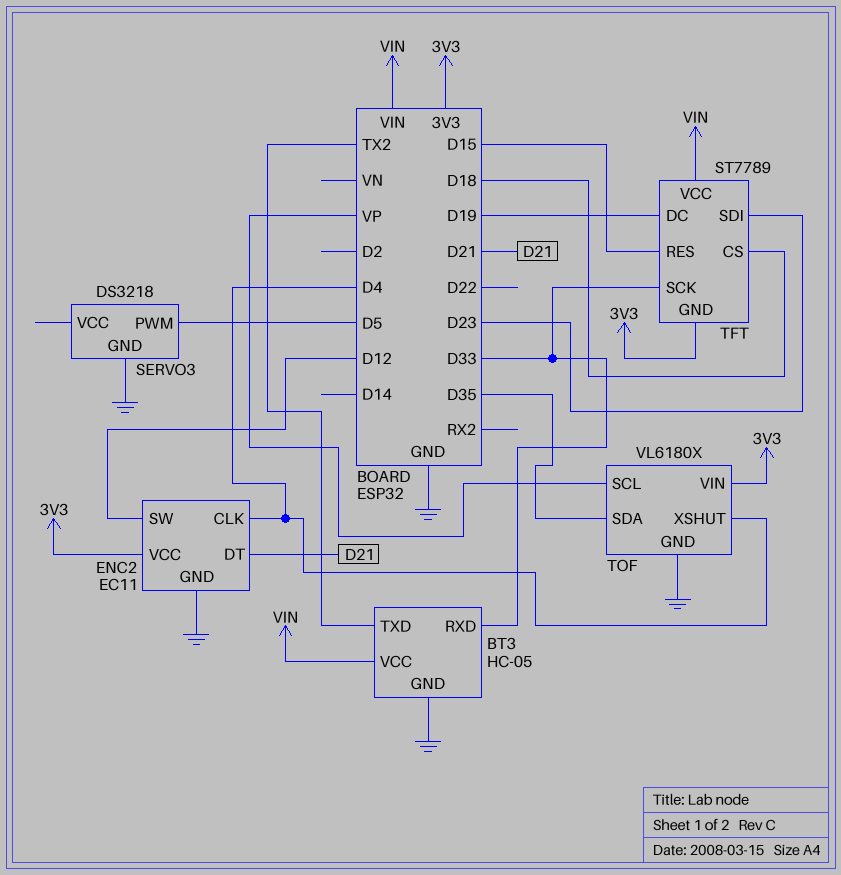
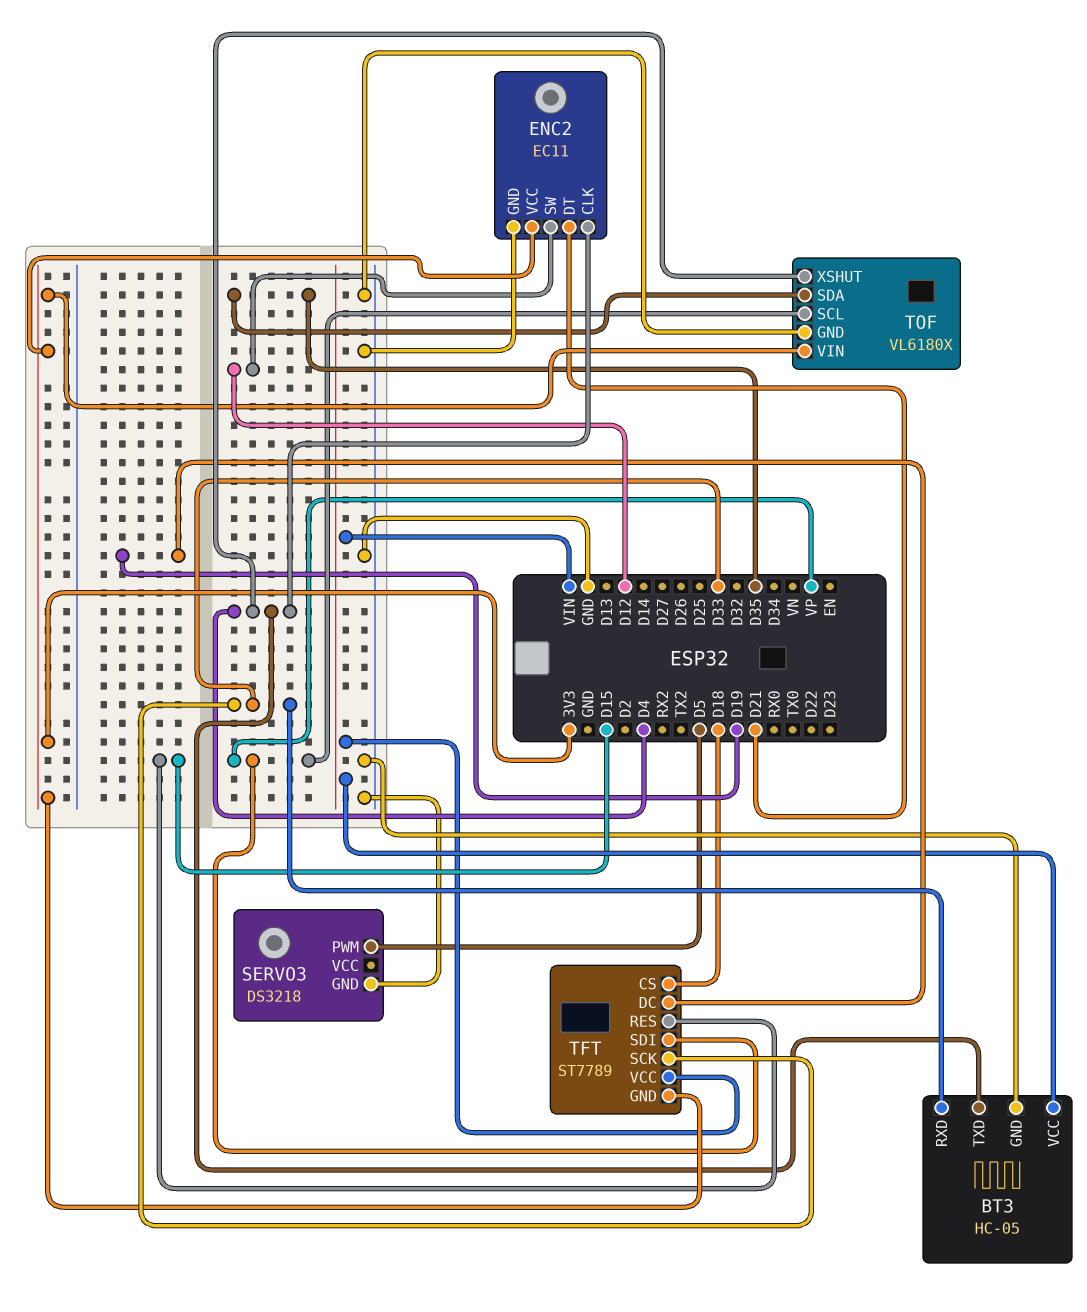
BT3 pin TXD: TX2 -> D4
TFT pin SDI: D23 -> VP

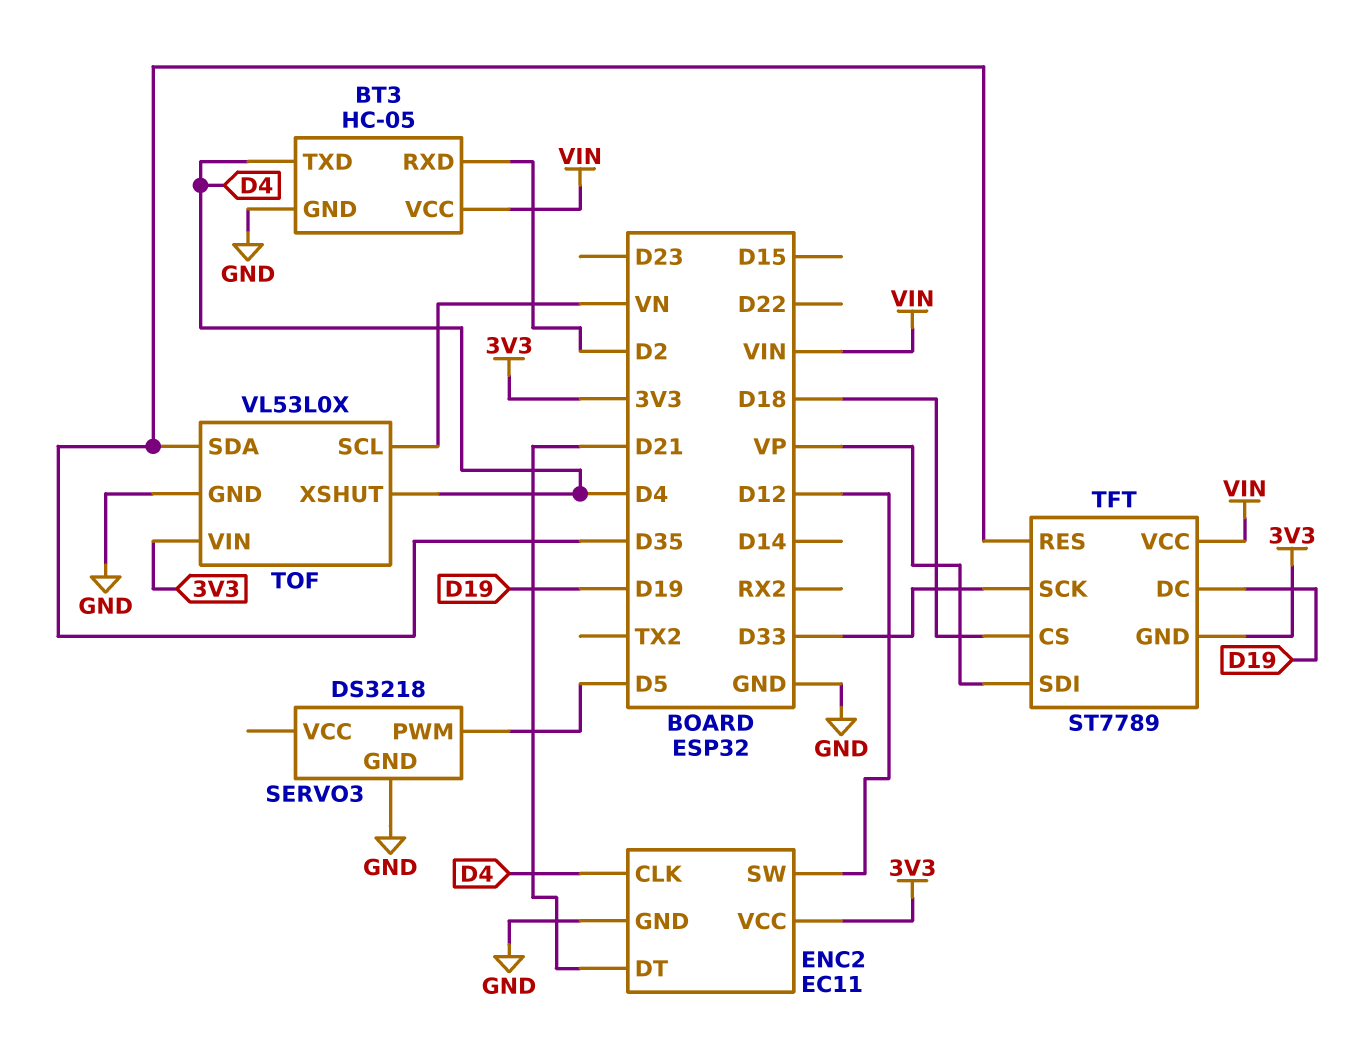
BT3 pin RXD: D33 -> D2
TFT pin RES: D15 -> D35
TOF: VL6180X -> VL53L0X
TOF pin SCL: VP -> VN

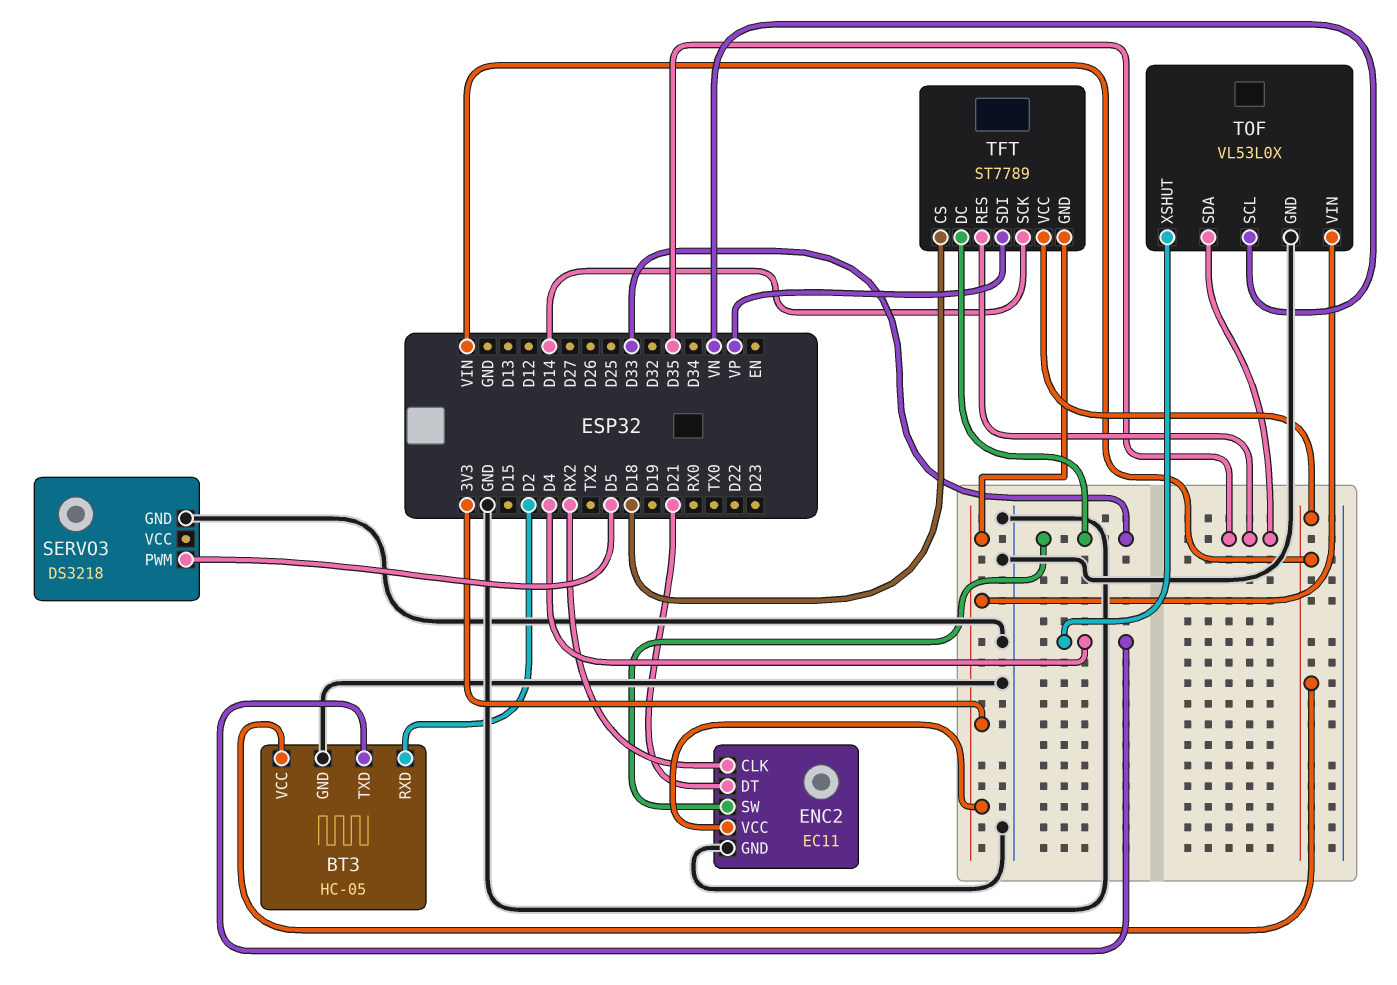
ENC2 pin CLK: D4 -> RX2
ENC2 pin SW: D12 -> D33
TFT pin DC: D19 -> D33
TFT pin SCK: D33 -> D14

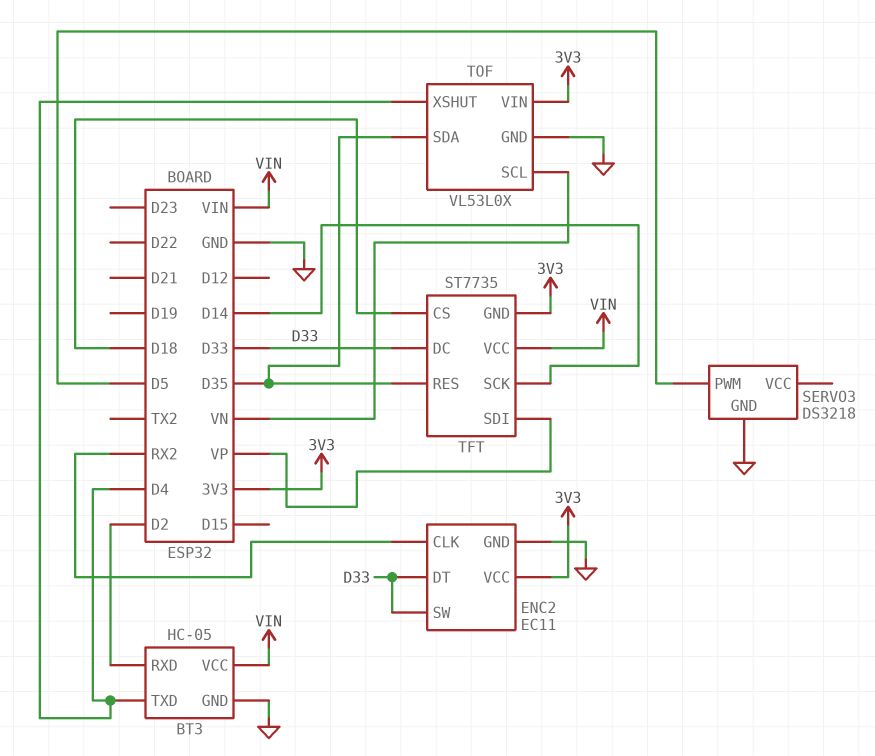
ENC2 pin DT: D21 -> D33
TFT: ST7789 -> ST7735

